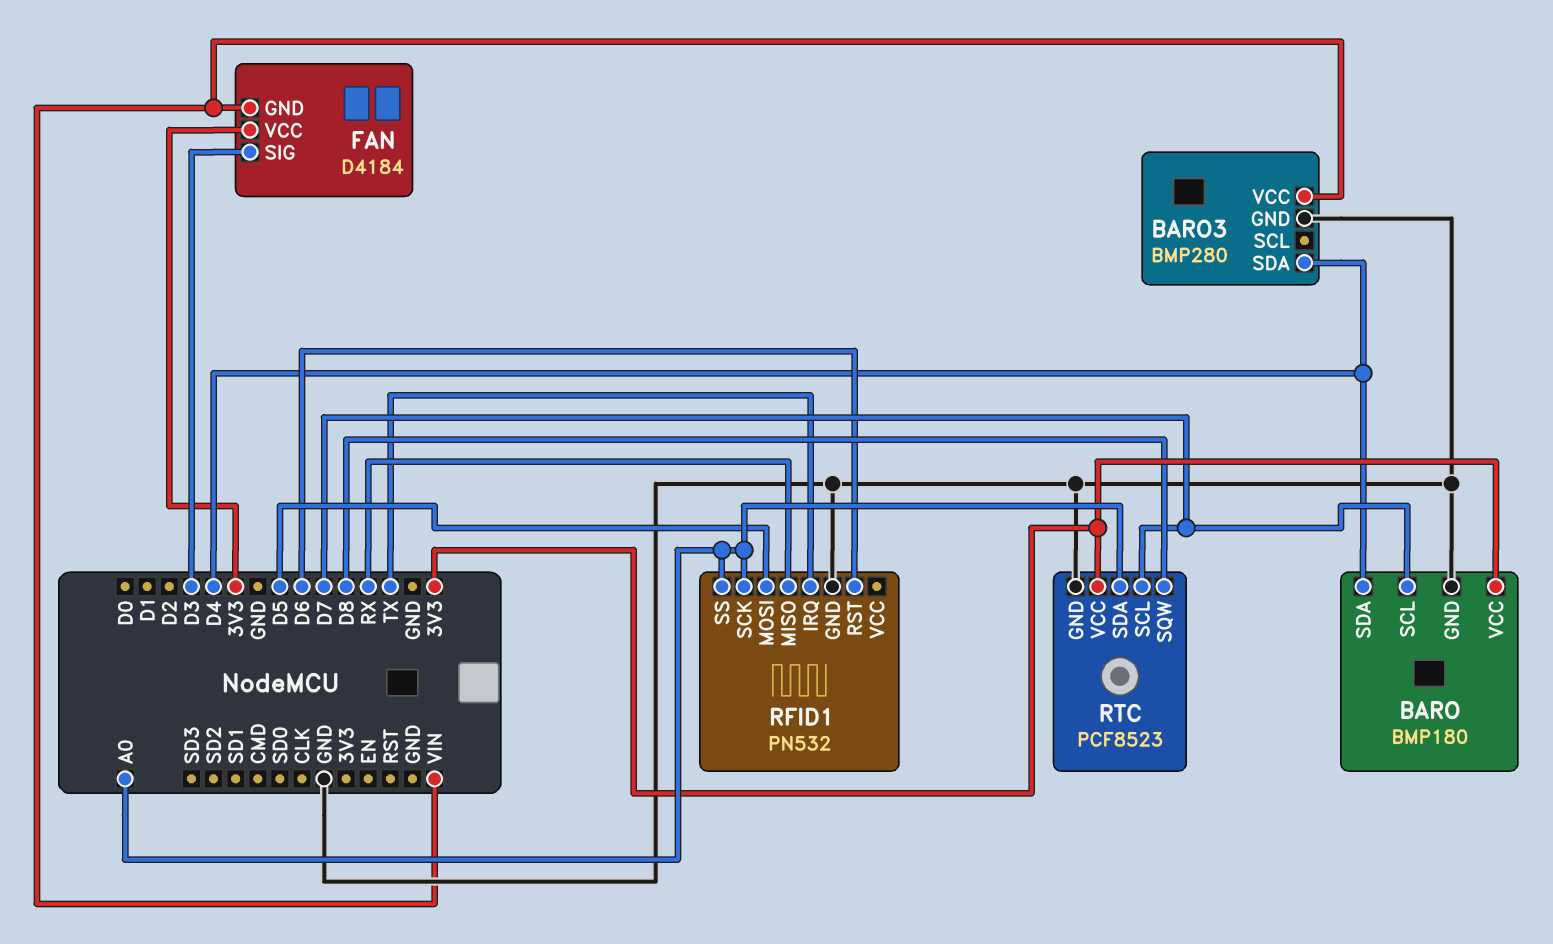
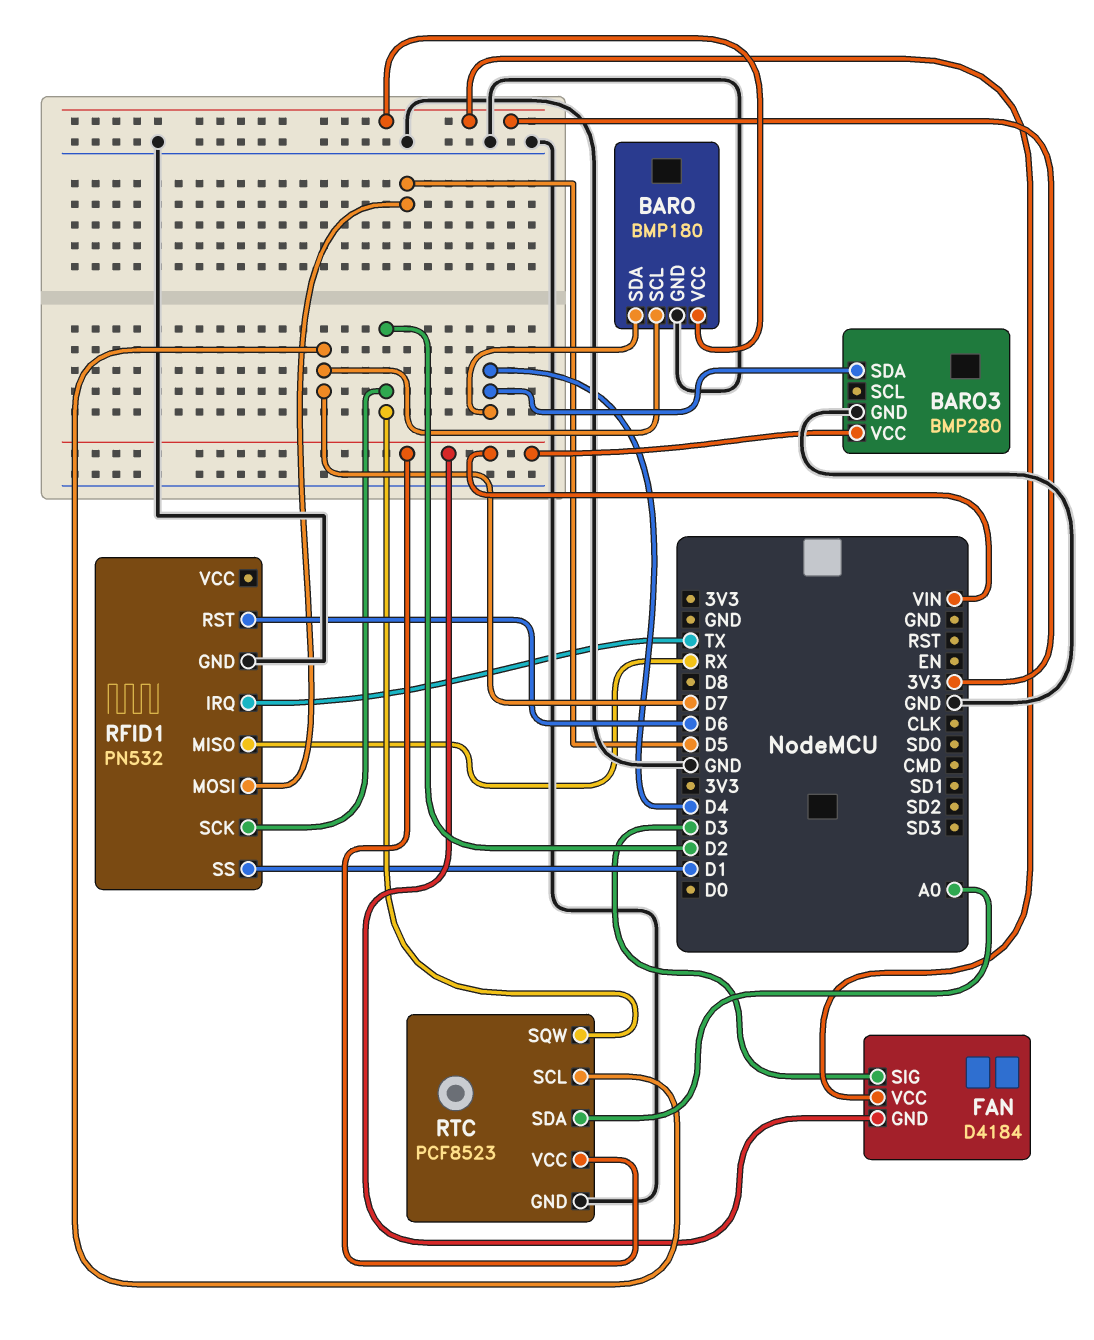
RFID1 pin SCK: A0 -> D2
RFID1 pin SS: A0 -> D1
RTC pin SQW: D8 -> D2
RTC pin VCC: 3V3 -> VIN

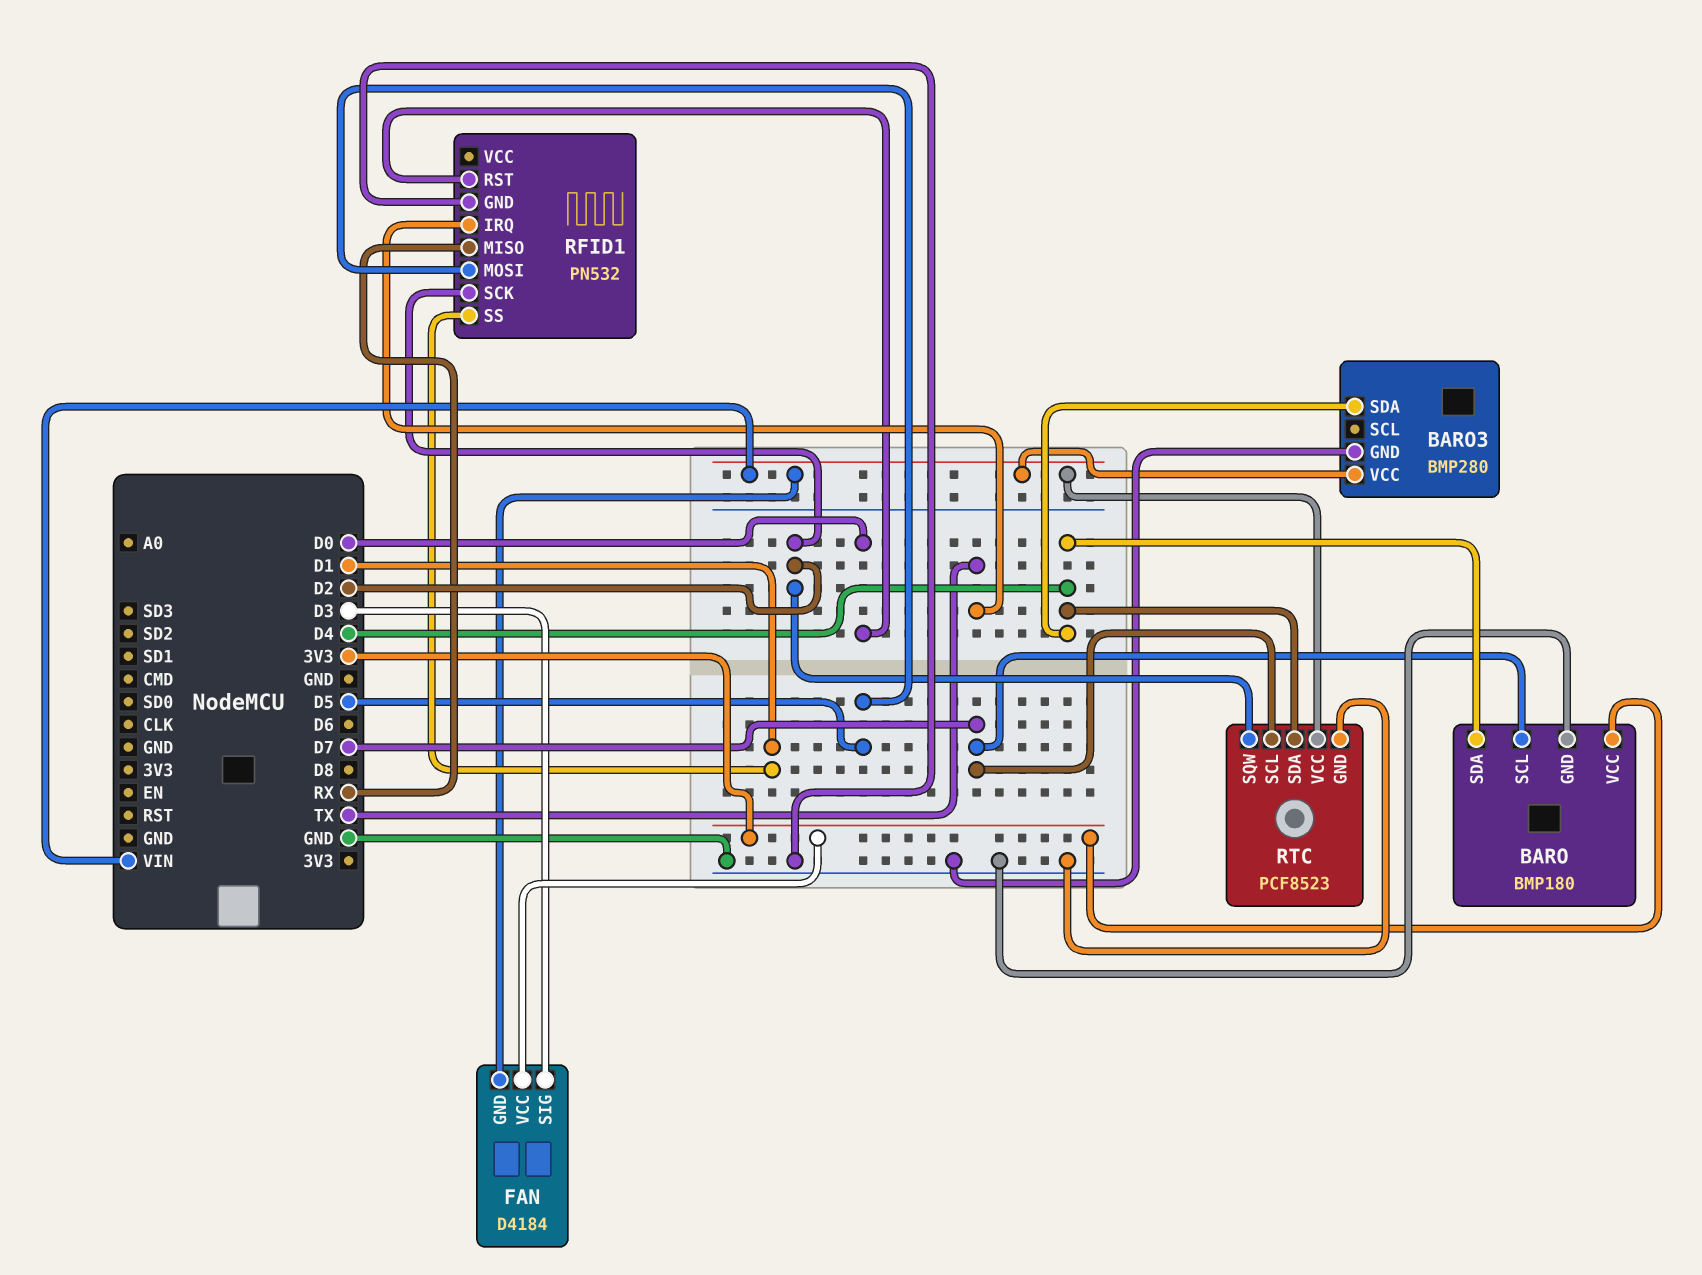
RFID1 pin RST: D6 -> D0
RTC pin SDA: A0 -> D4

